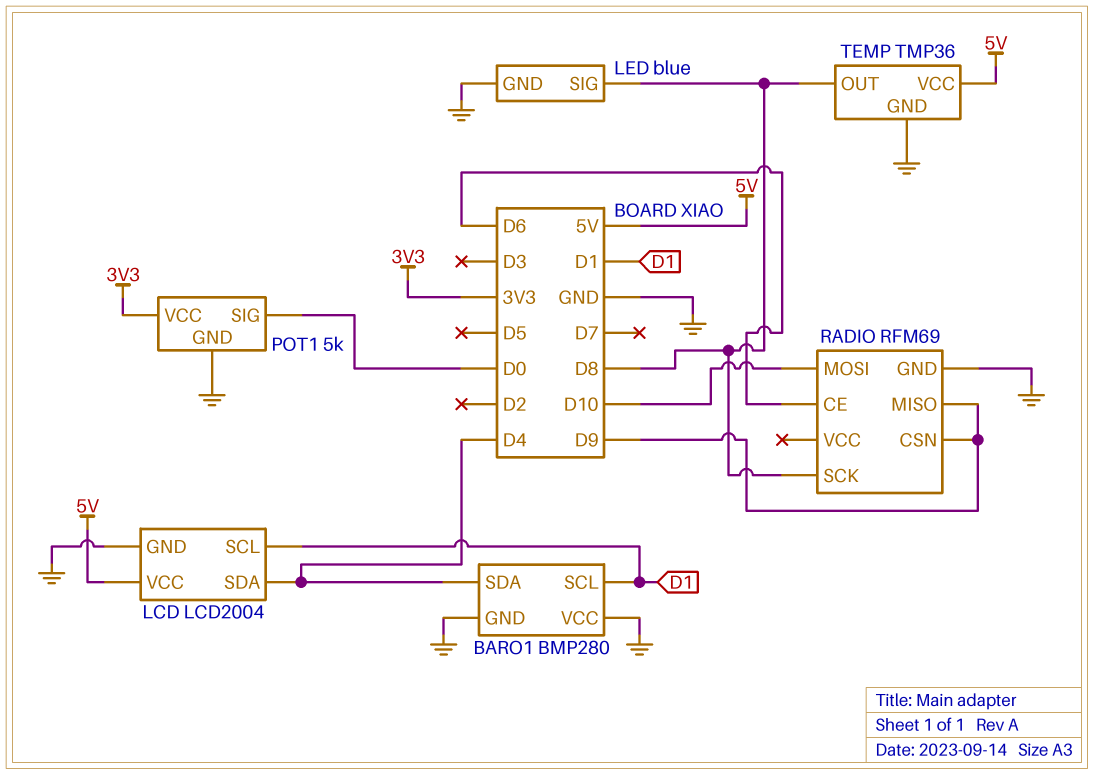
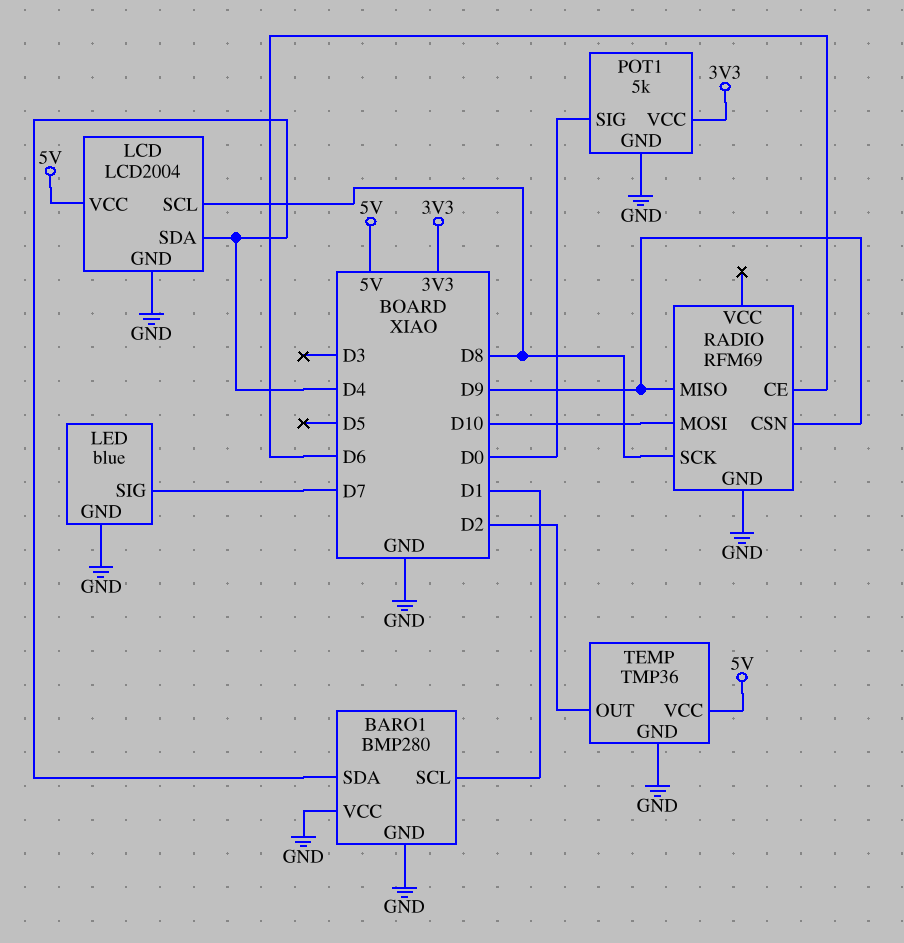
LCD pin SCL: D1 -> D8
LED pin SIG: D8 -> D7
TEMP pin OUT: D8 -> D2

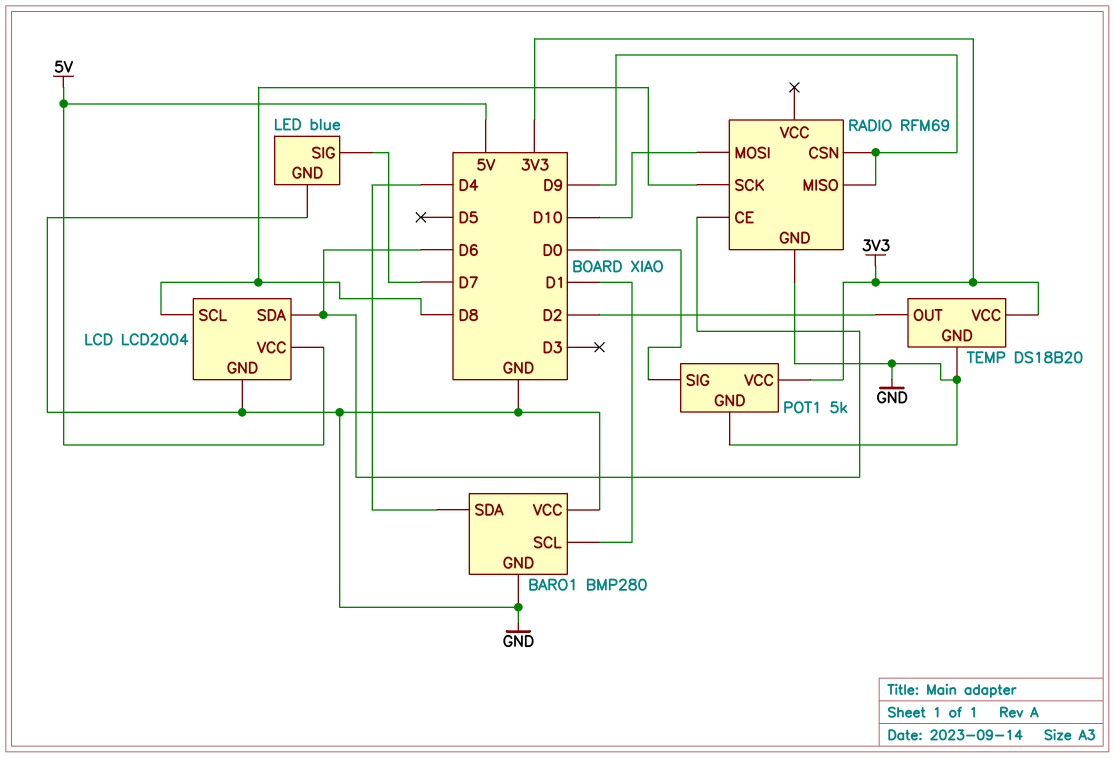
LCD pin SDA: D4 -> D6
TEMP: TMP36 -> DS18B20
TEMP pin VCC: 5V -> 3V3

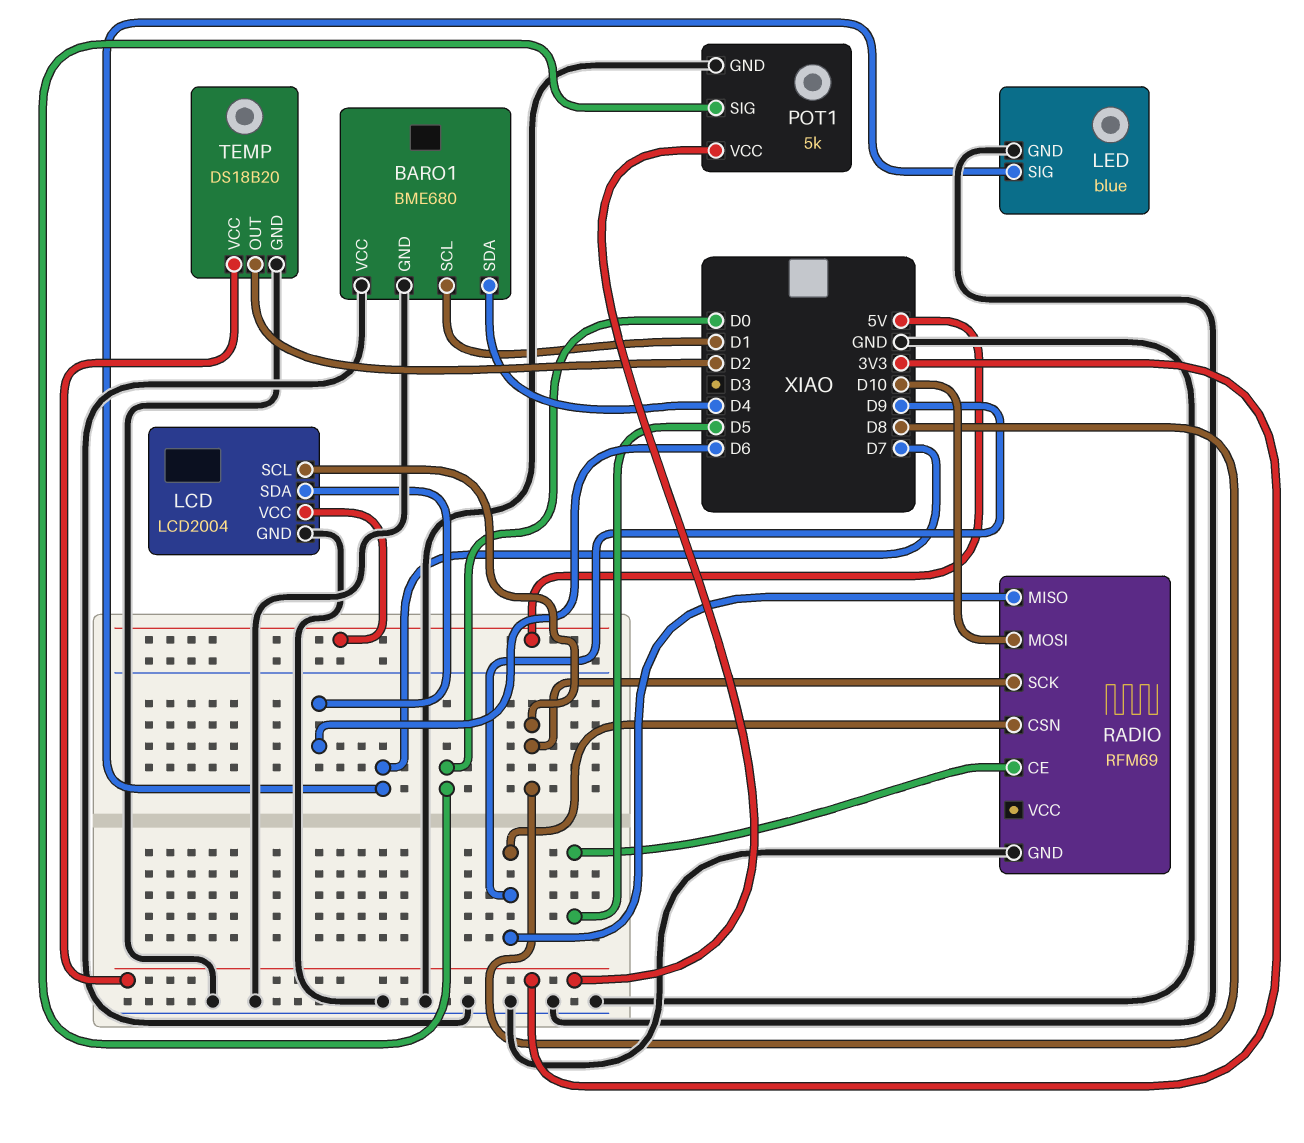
BARO1: BMP280 -> BME680
RADIO pin CE: D6 -> D5

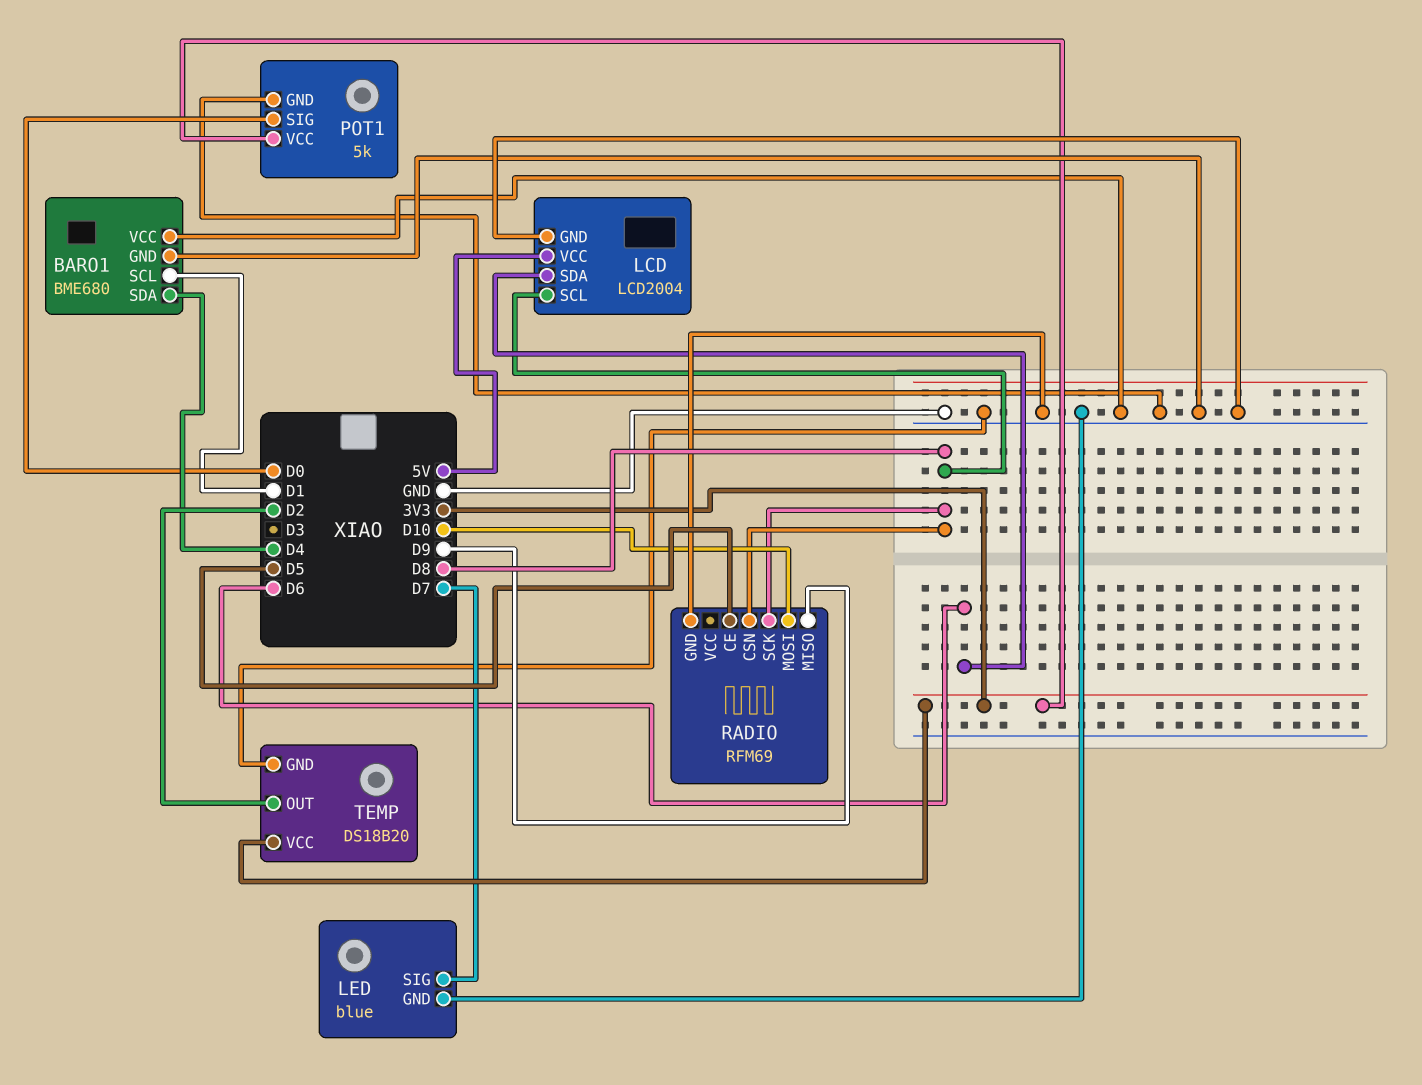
RADIO pin CSN: D9 -> D8

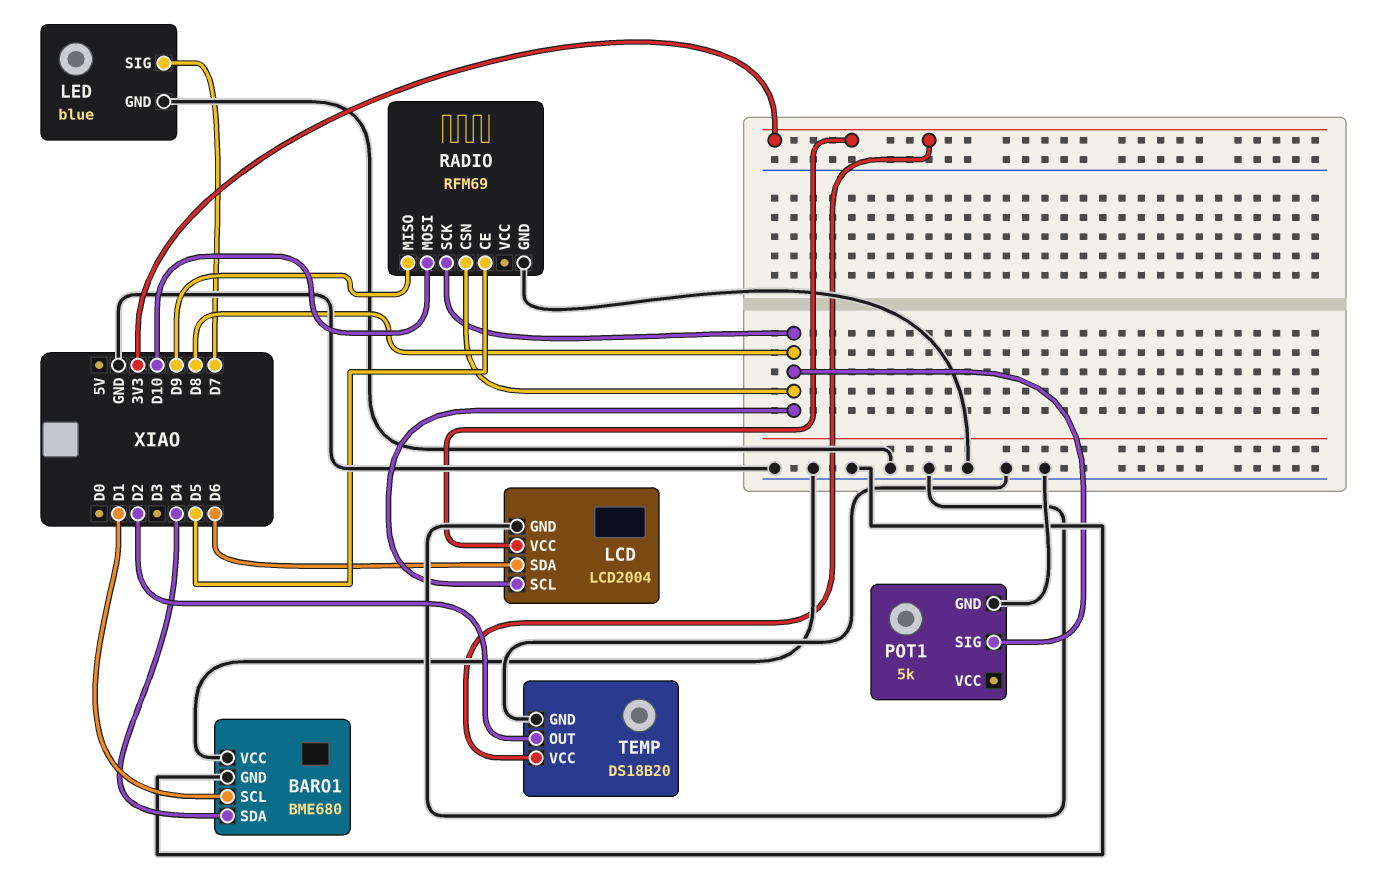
LCD pin VCC: 5V -> 3V3
POT1 pin SIG: D0 -> D8
POT1 pin VCC: 3V3 -> none

